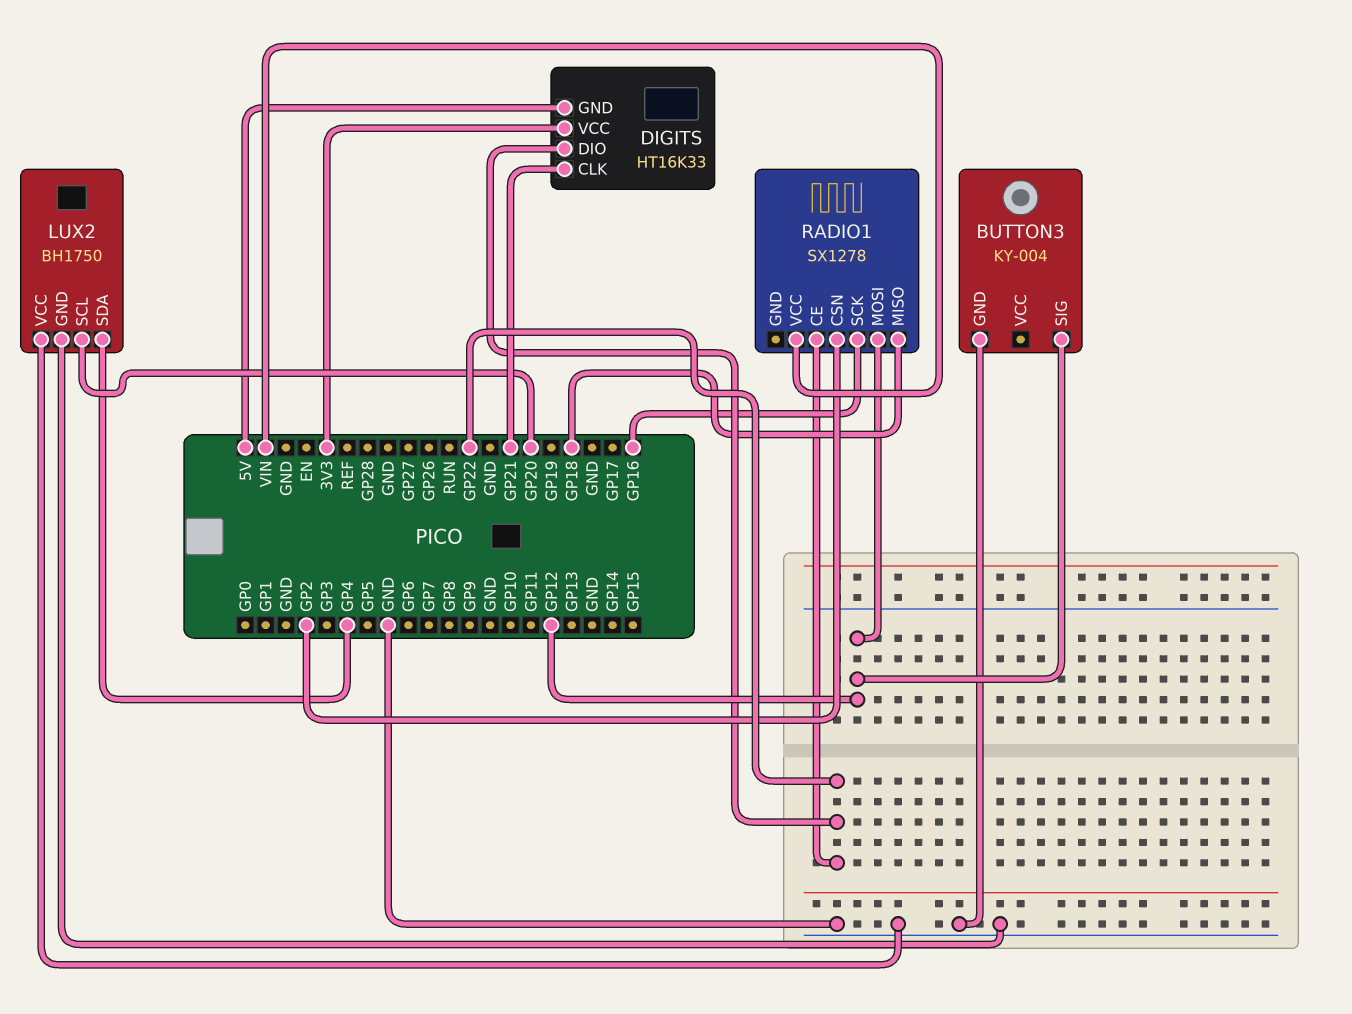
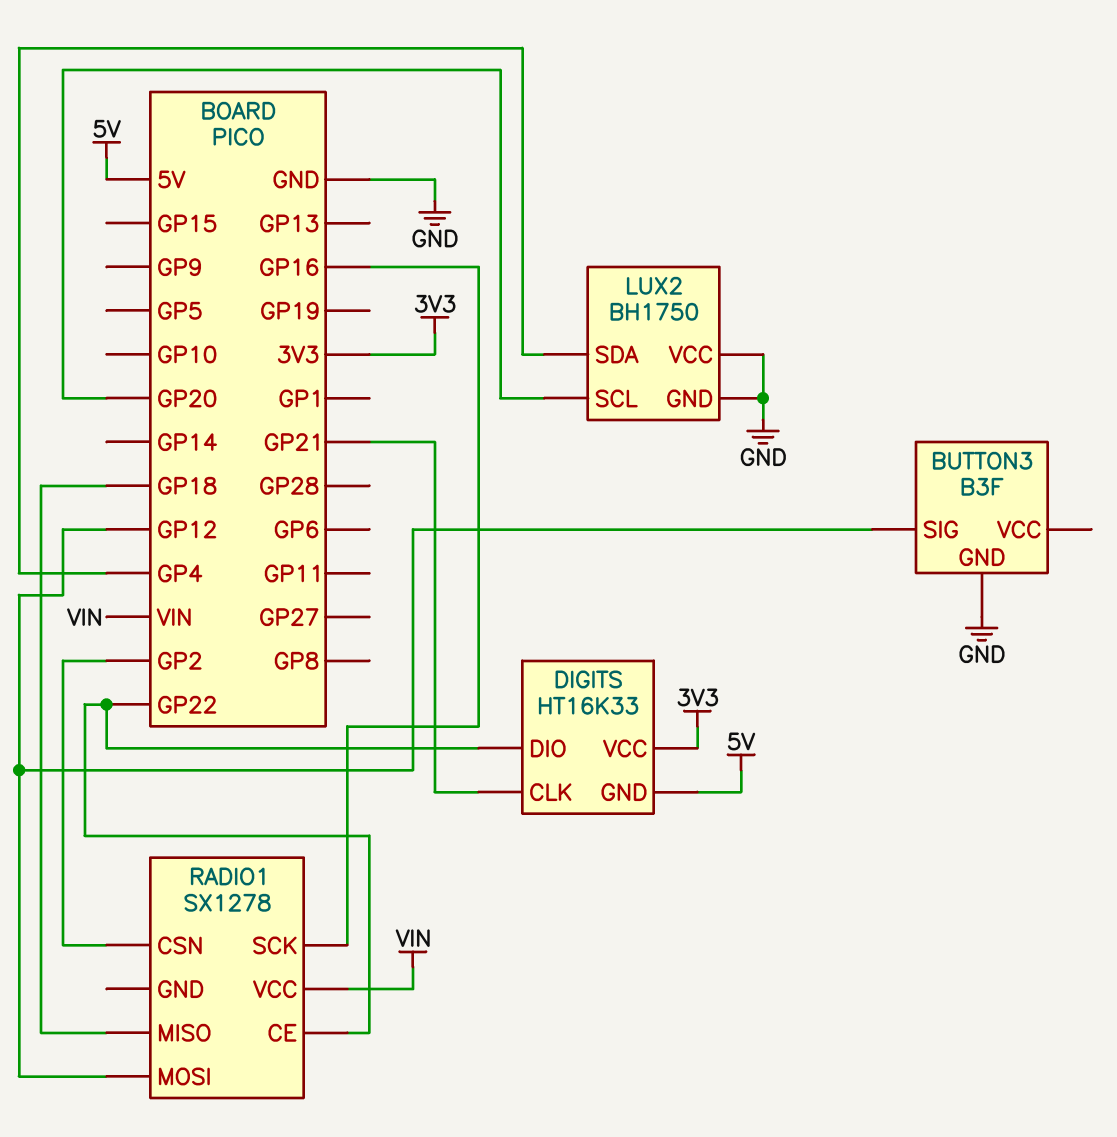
BUTTON3: KY-004 -> B3F

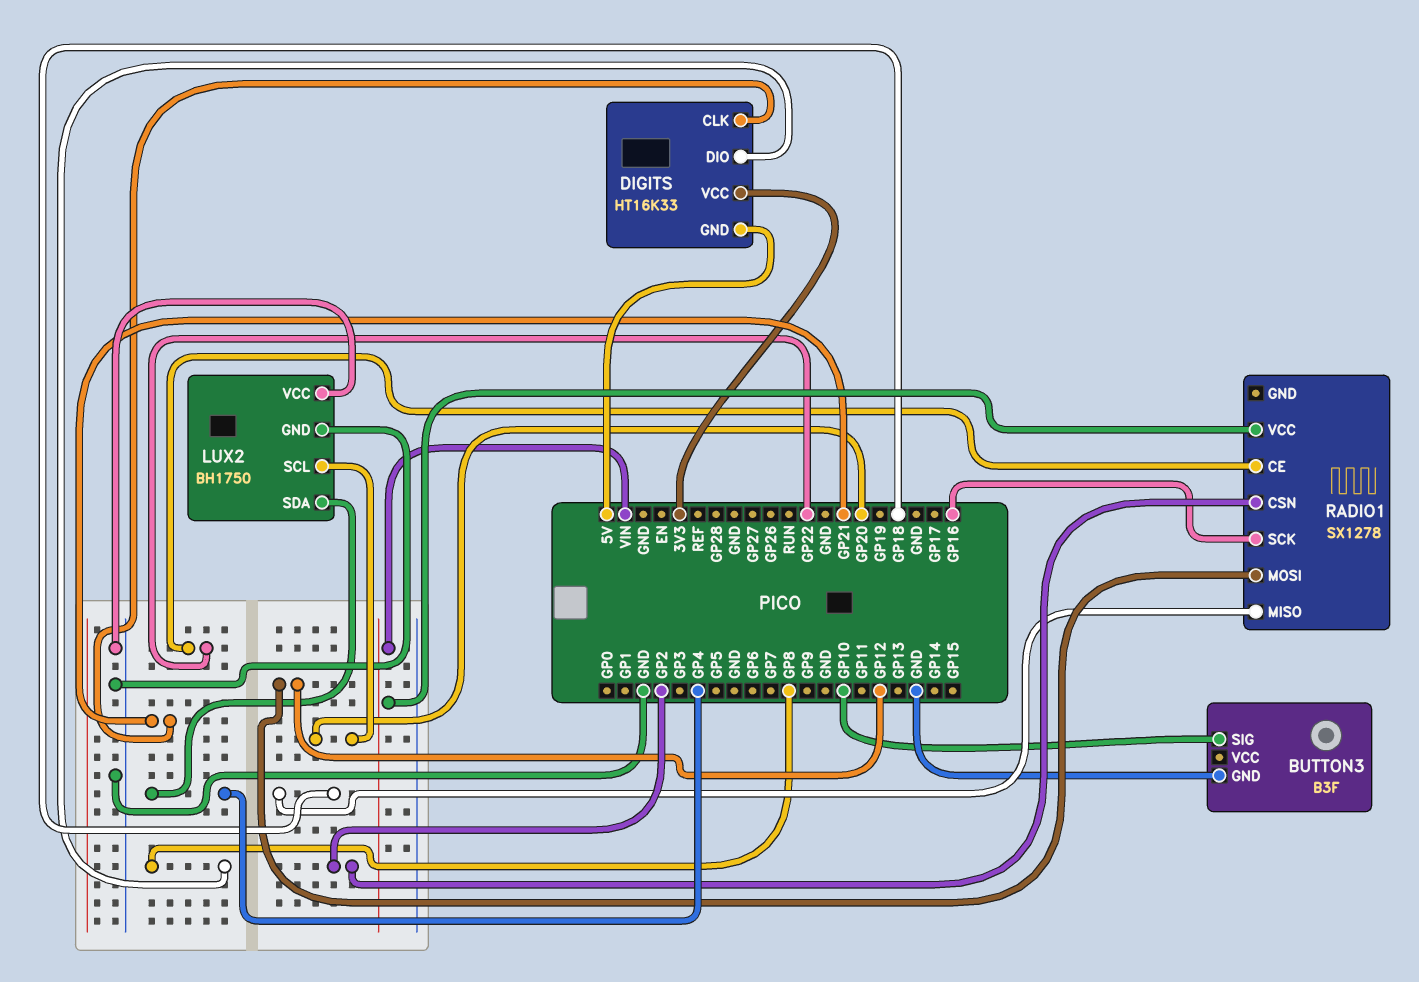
BUTTON3 pin SIG: GP12 -> GP10
DIGITS pin DIO: GP22 -> GP8

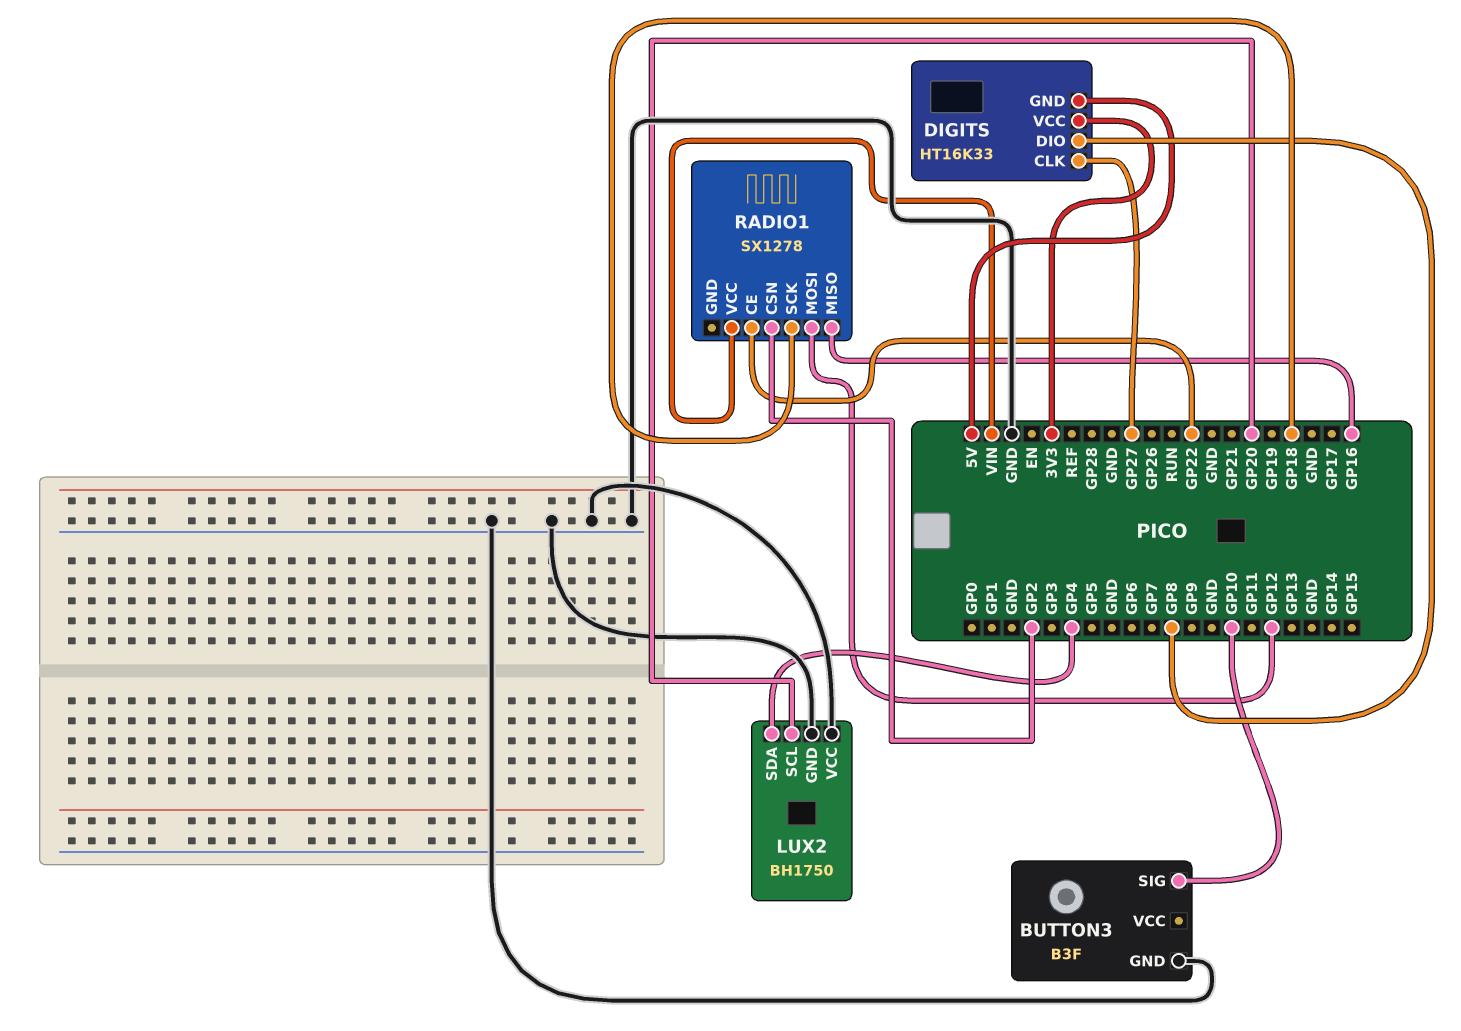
DIGITS pin CLK: GP21 -> GP27
RADIO1 pin MISO: GP18 -> GP16
RADIO1 pin SCK: GP16 -> GP18

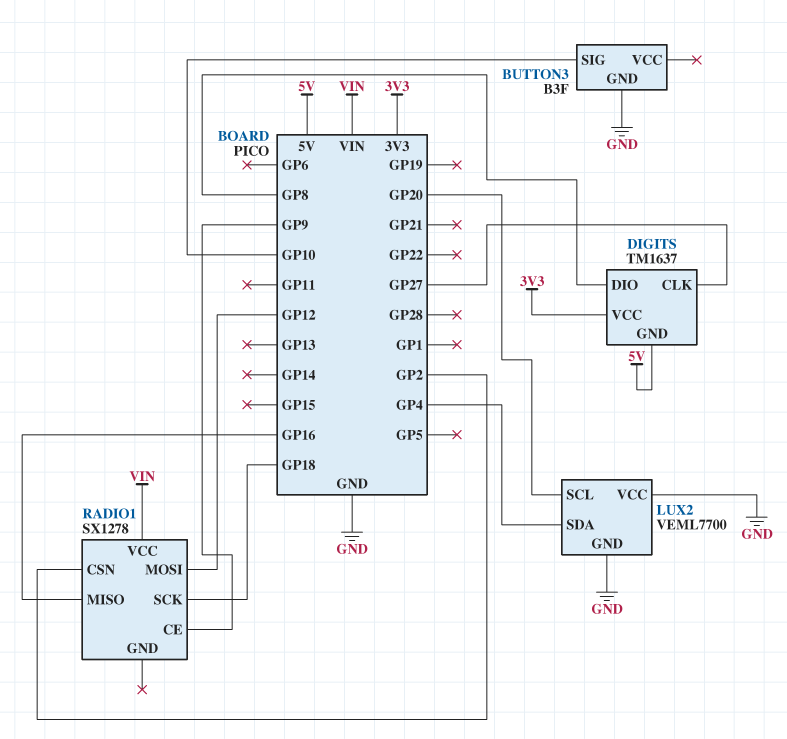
DIGITS: HT16K33 -> TM1637
LUX2: BH1750 -> VEML7700
RADIO1 pin CE: GP22 -> GP9

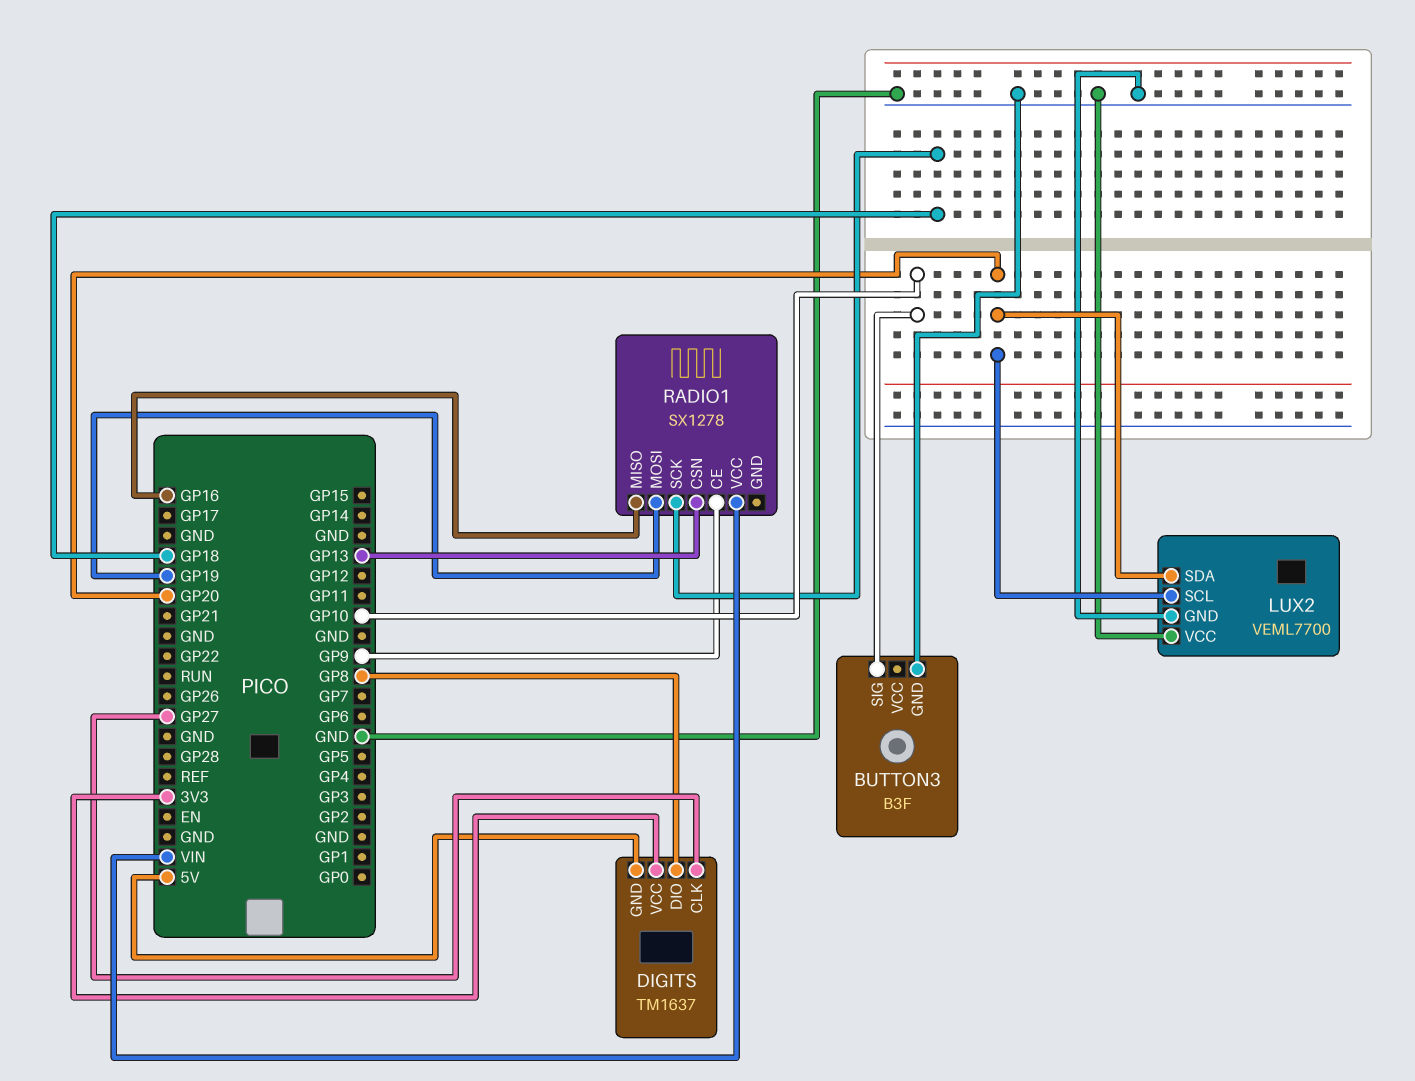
LUX2 pin SDA: GP4 -> GP20
RADIO1 pin CSN: GP2 -> GP13
RADIO1 pin MOSI: GP12 -> GP19

